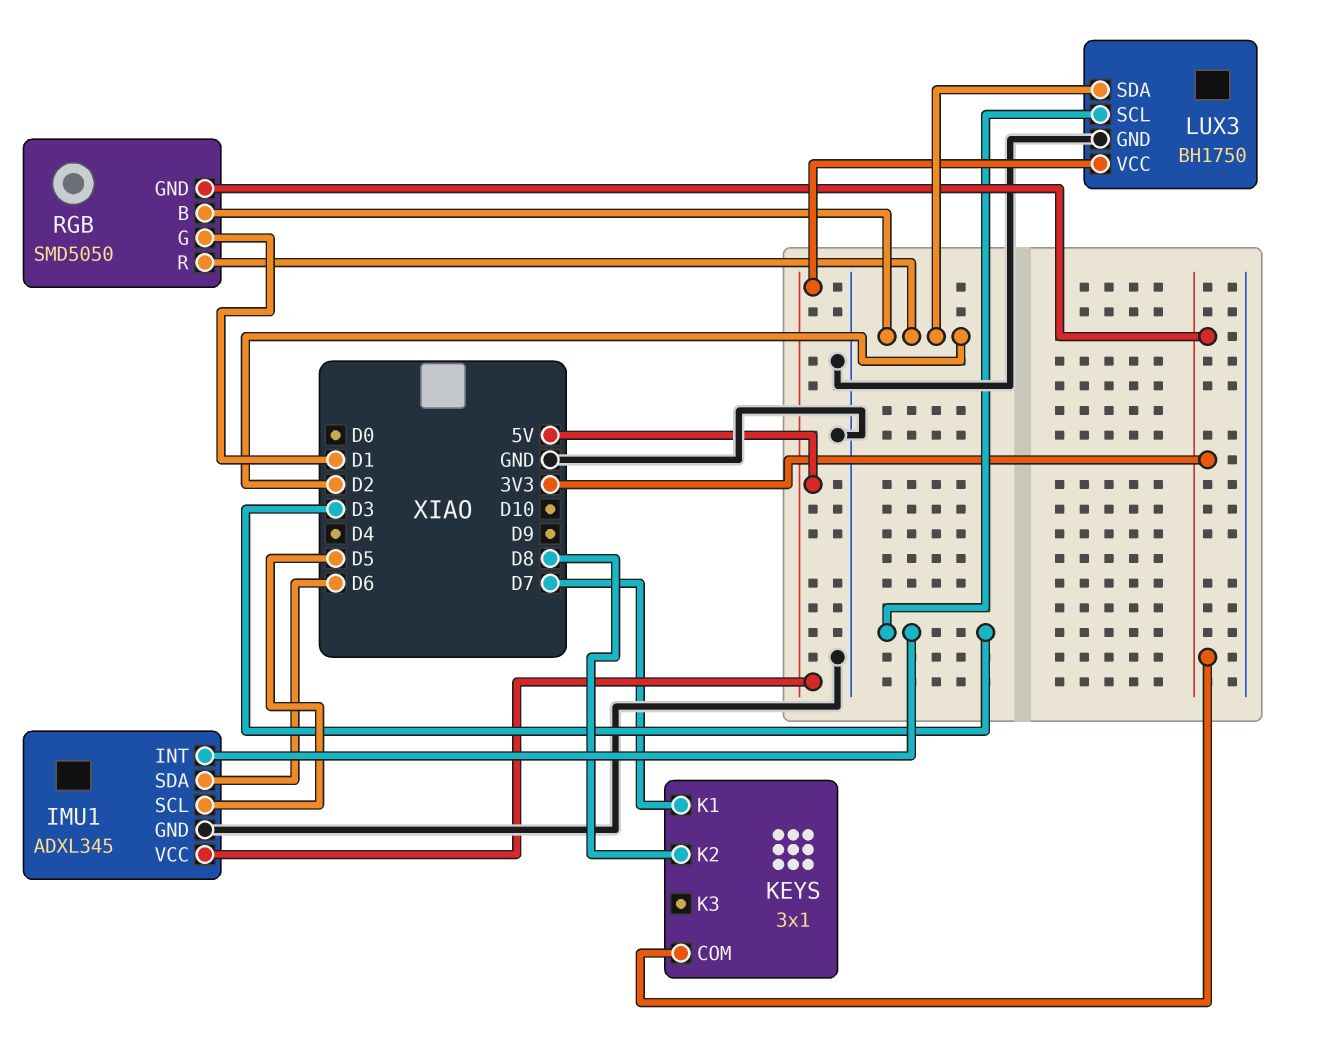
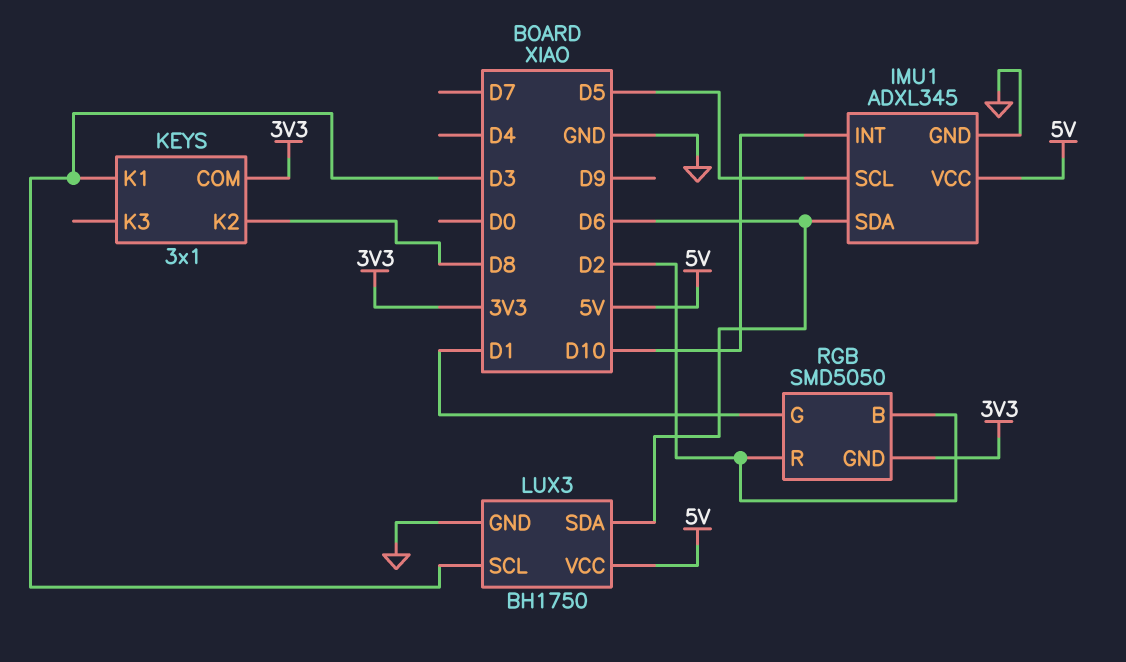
IMU1 pin INT: D3 -> D10
KEYS pin K1: D7 -> D3
LUX3 pin SDA: D2 -> D6

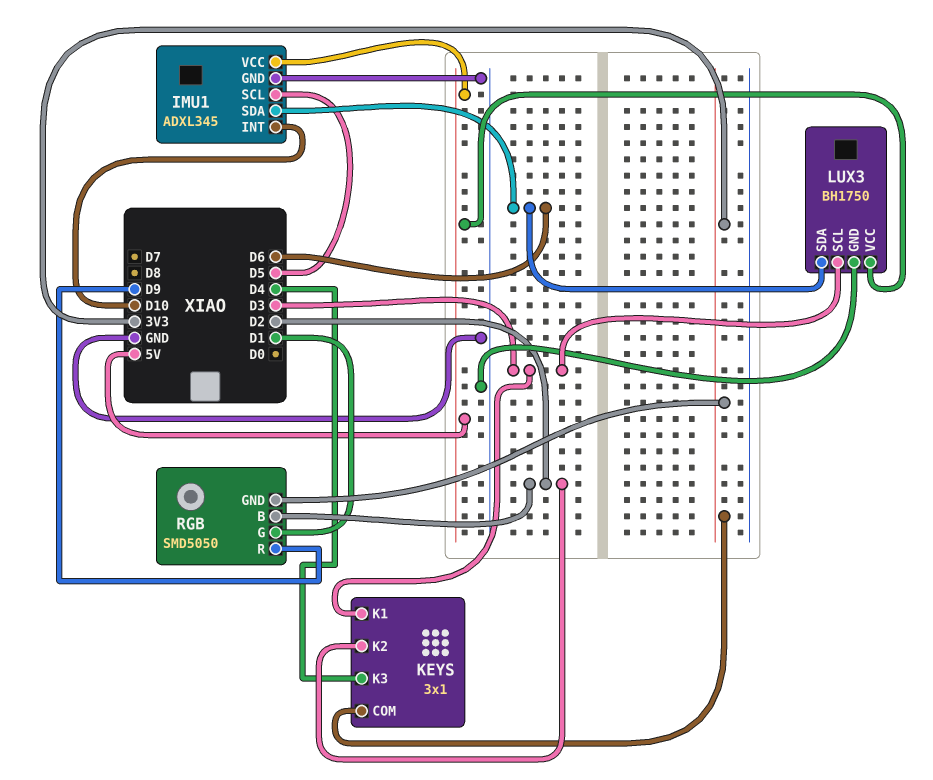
KEYS pin K2: D8 -> D2
KEYS pin K3: none -> D4
RGB pin R: D2 -> D9

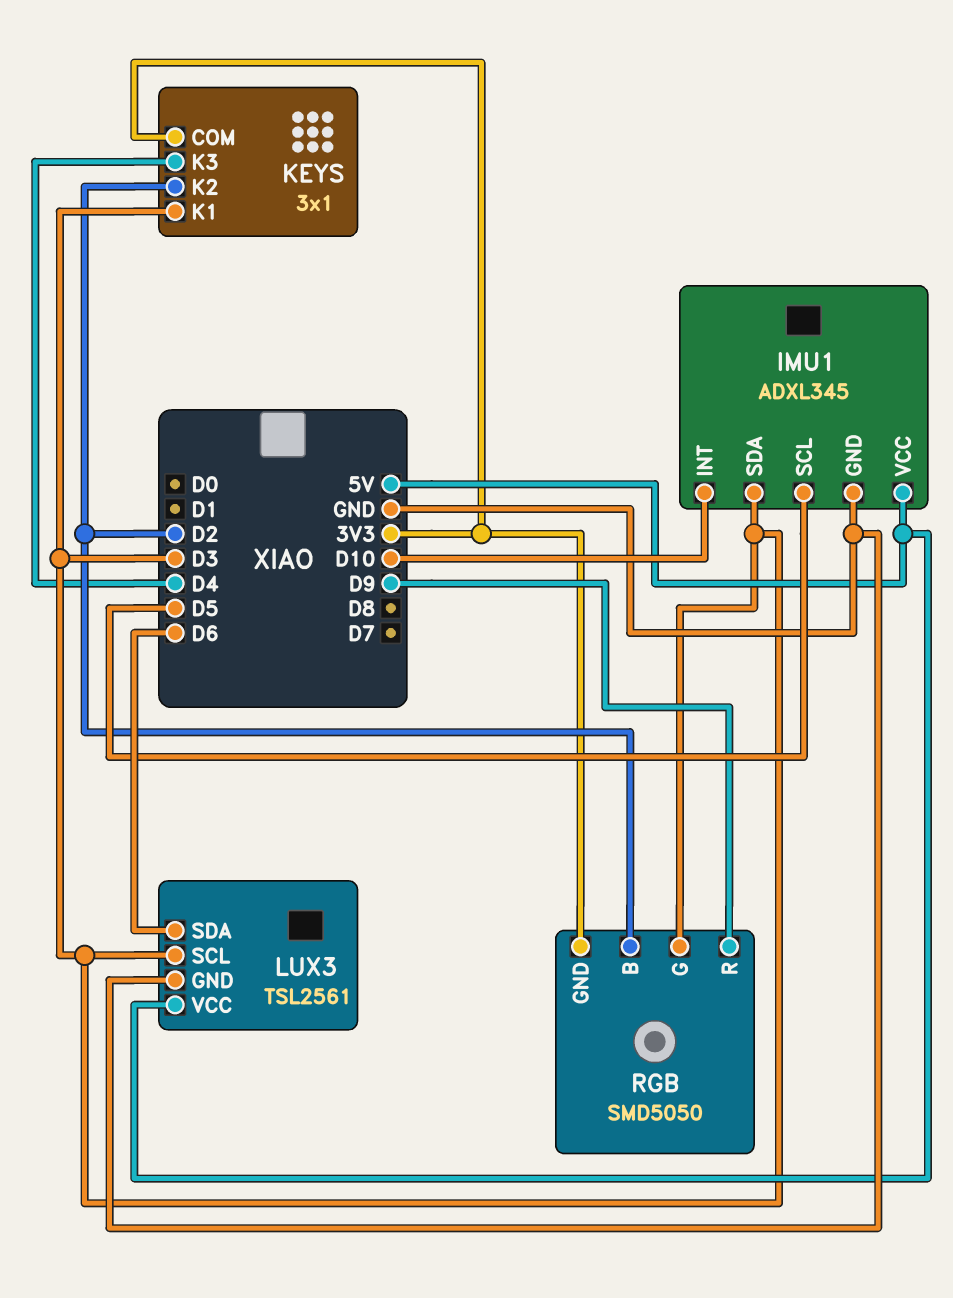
IMU1 pin SDA: D6 -> D3
LUX3: BH1750 -> TSL2561
RGB pin G: D1 -> D3

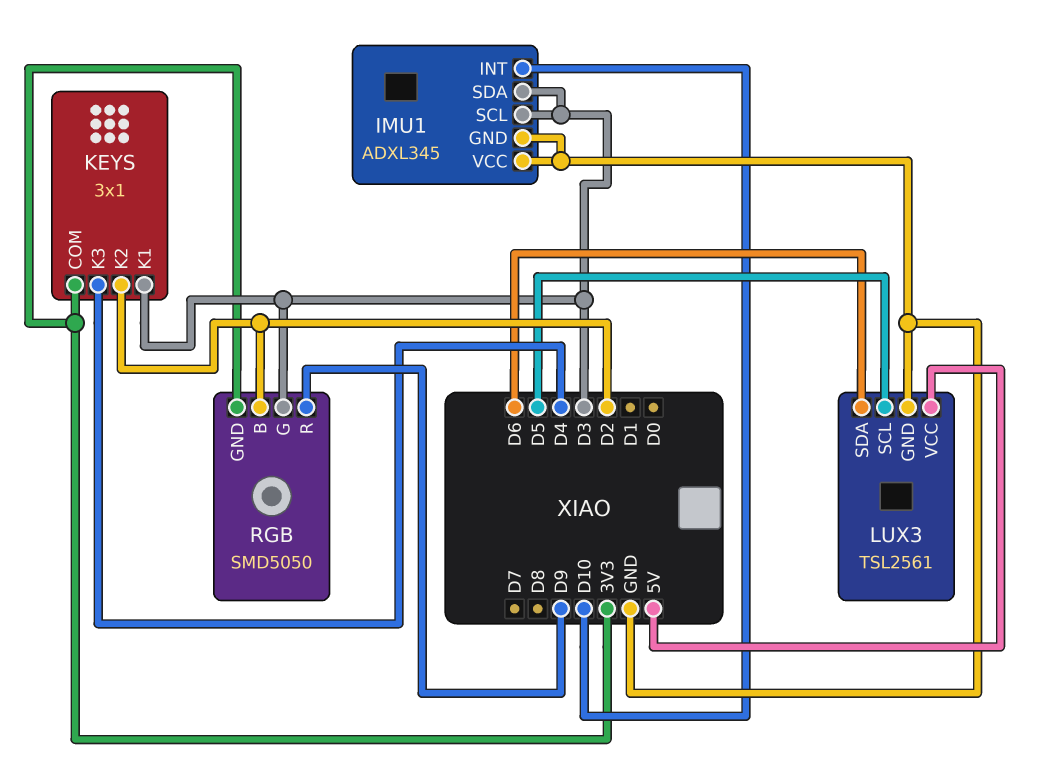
IMU1 pin SCL: D5 -> D3
IMU1 pin VCC: 5V -> GND
LUX3 pin SCL: D3 -> D5

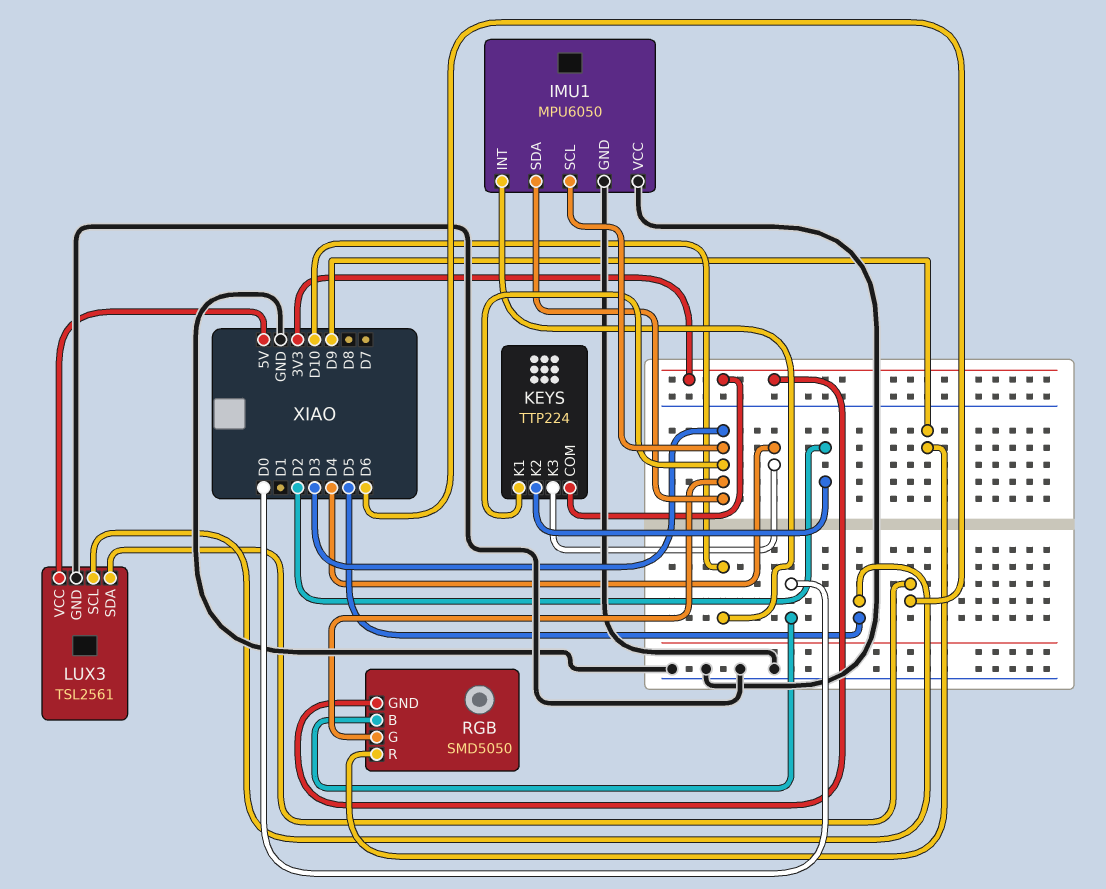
IMU1: ADXL345 -> MPU6050
KEYS: 3x1 -> TTP224
RGB pin B: D2 -> D0

